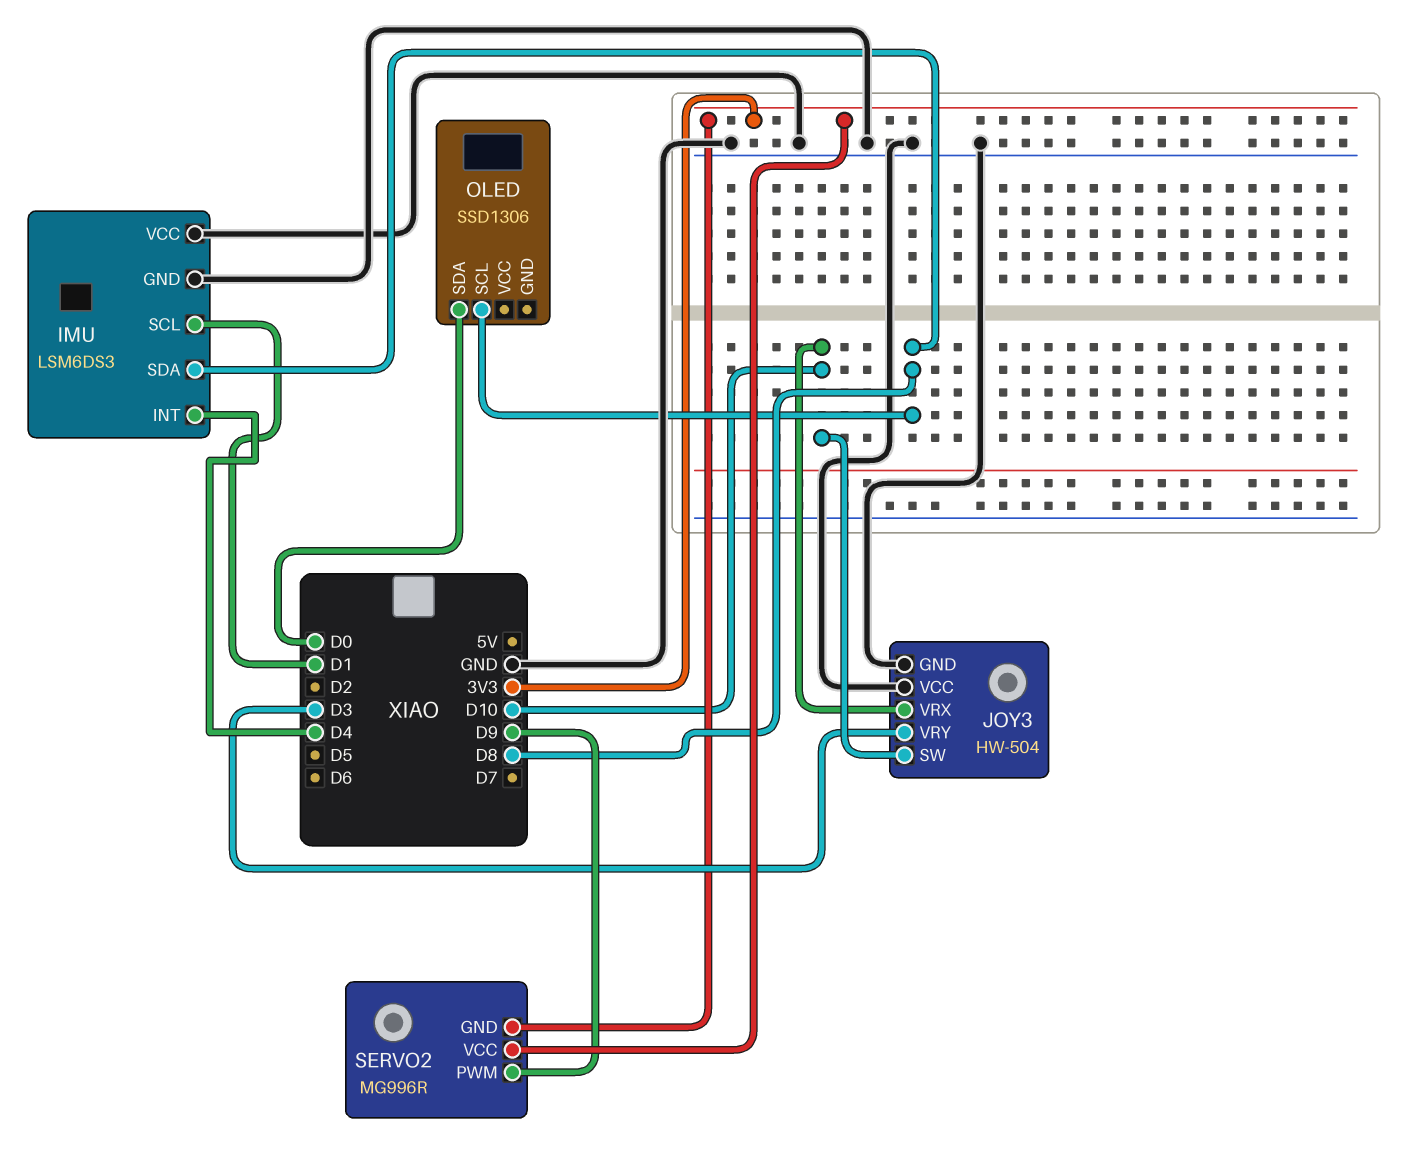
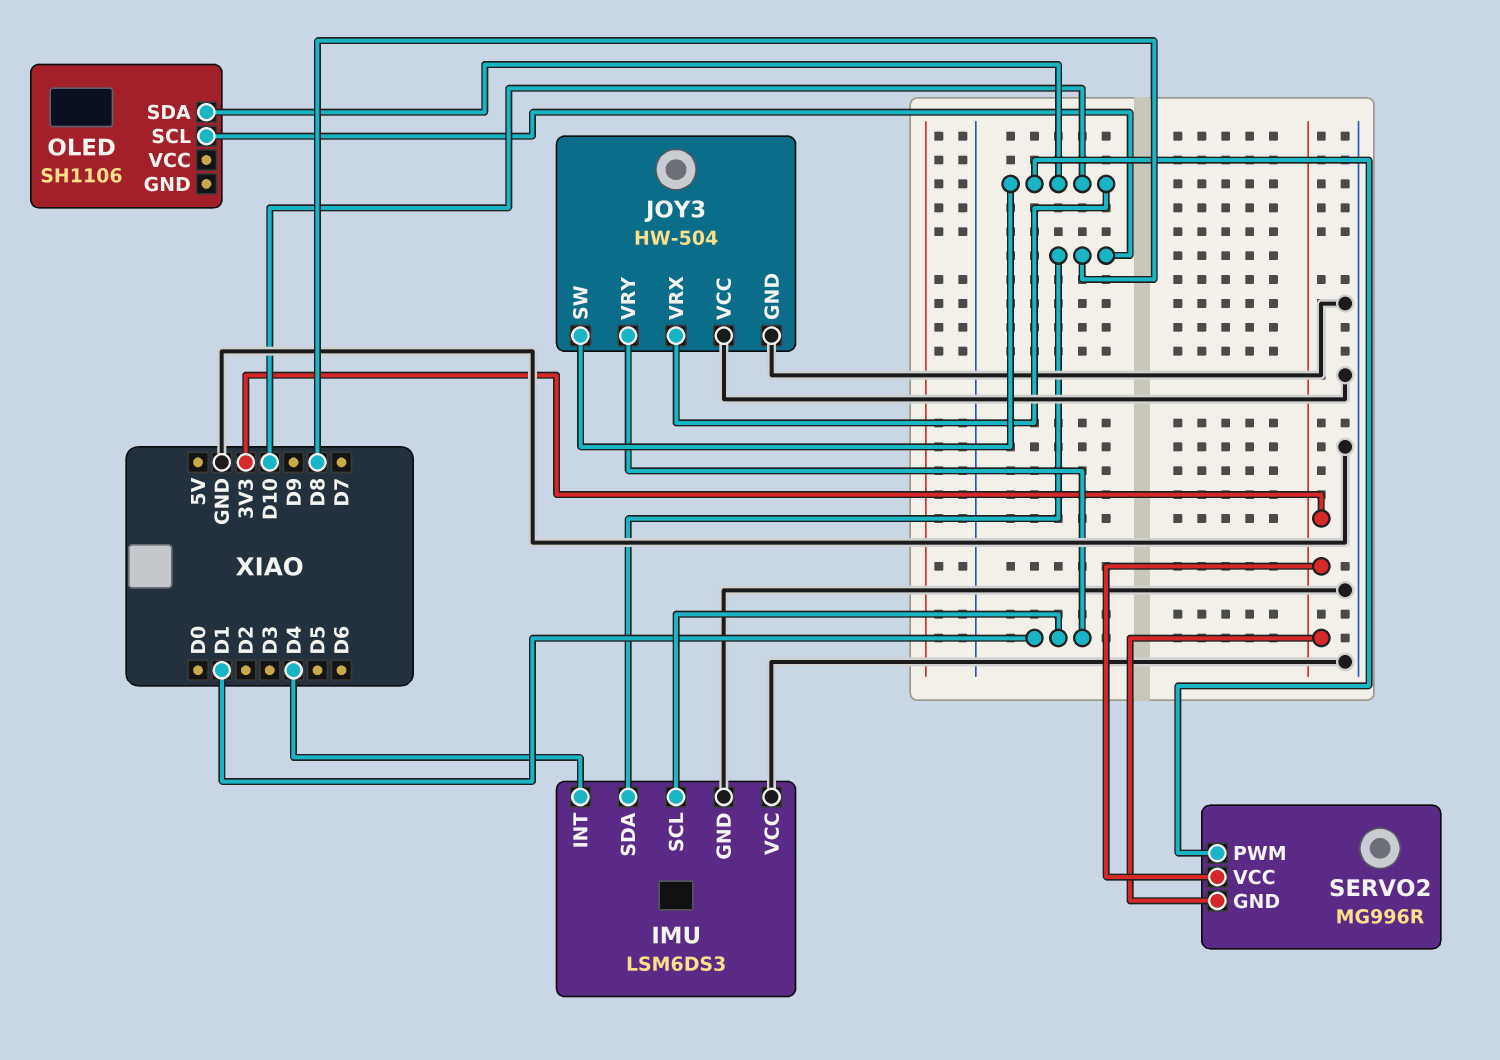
JOY3 pin VRY: D3 -> D1
OLED: SSD1306 -> SH1106
OLED pin SDA: D0 -> D10
SERVO2 pin PWM: D9 -> D10

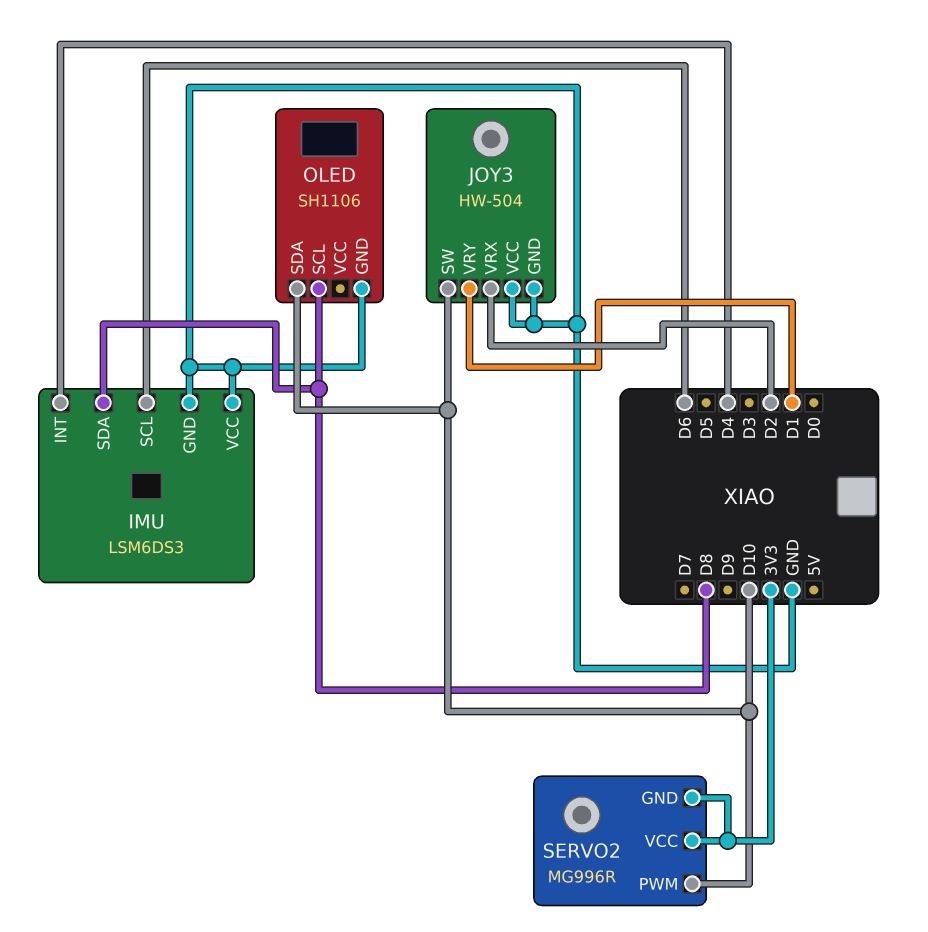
IMU pin SCL: D1 -> D6
JOY3 pin VRX: D10 -> D2
OLED pin GND: none -> GND

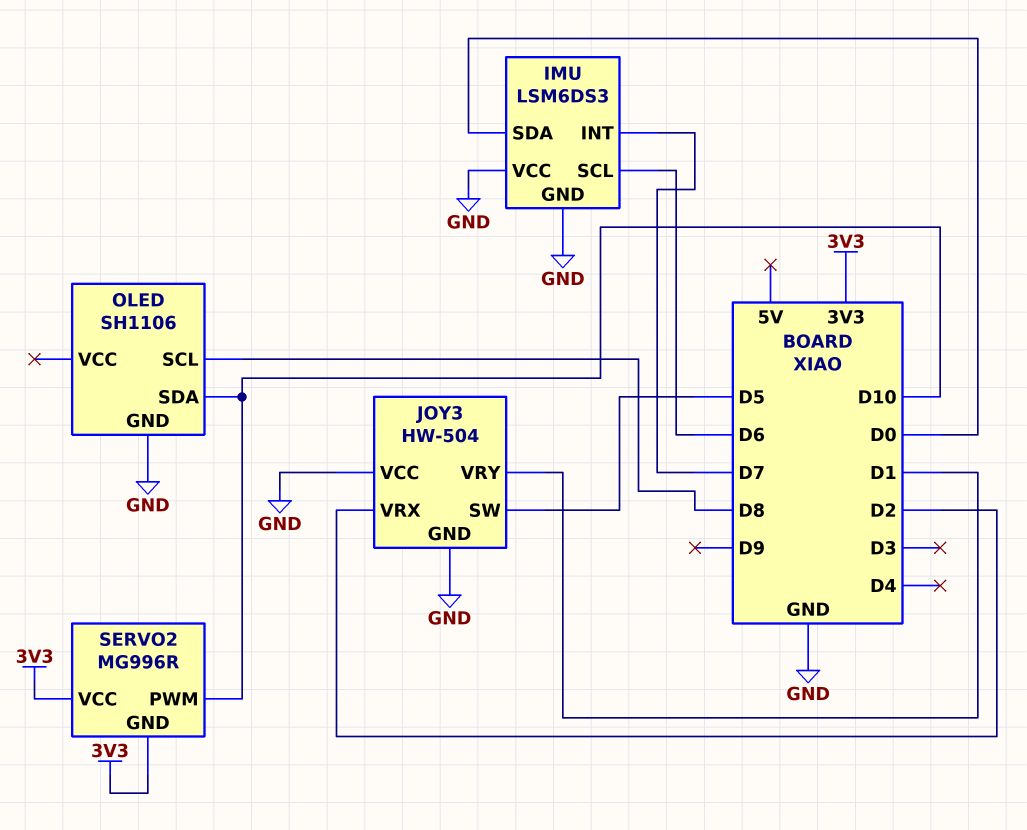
IMU pin INT: D4 -> D7
IMU pin SDA: D8 -> D0
JOY3 pin SW: D10 -> D5

